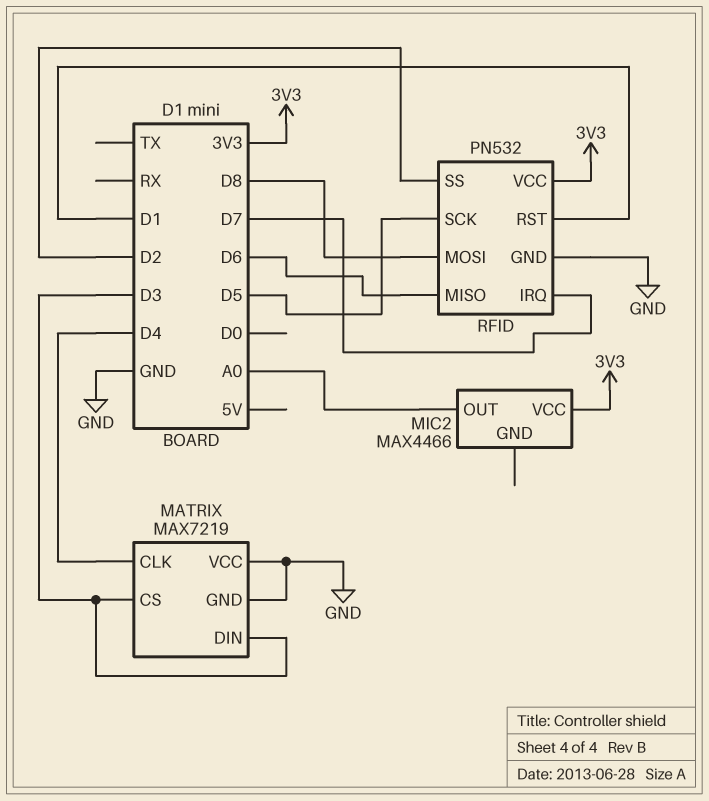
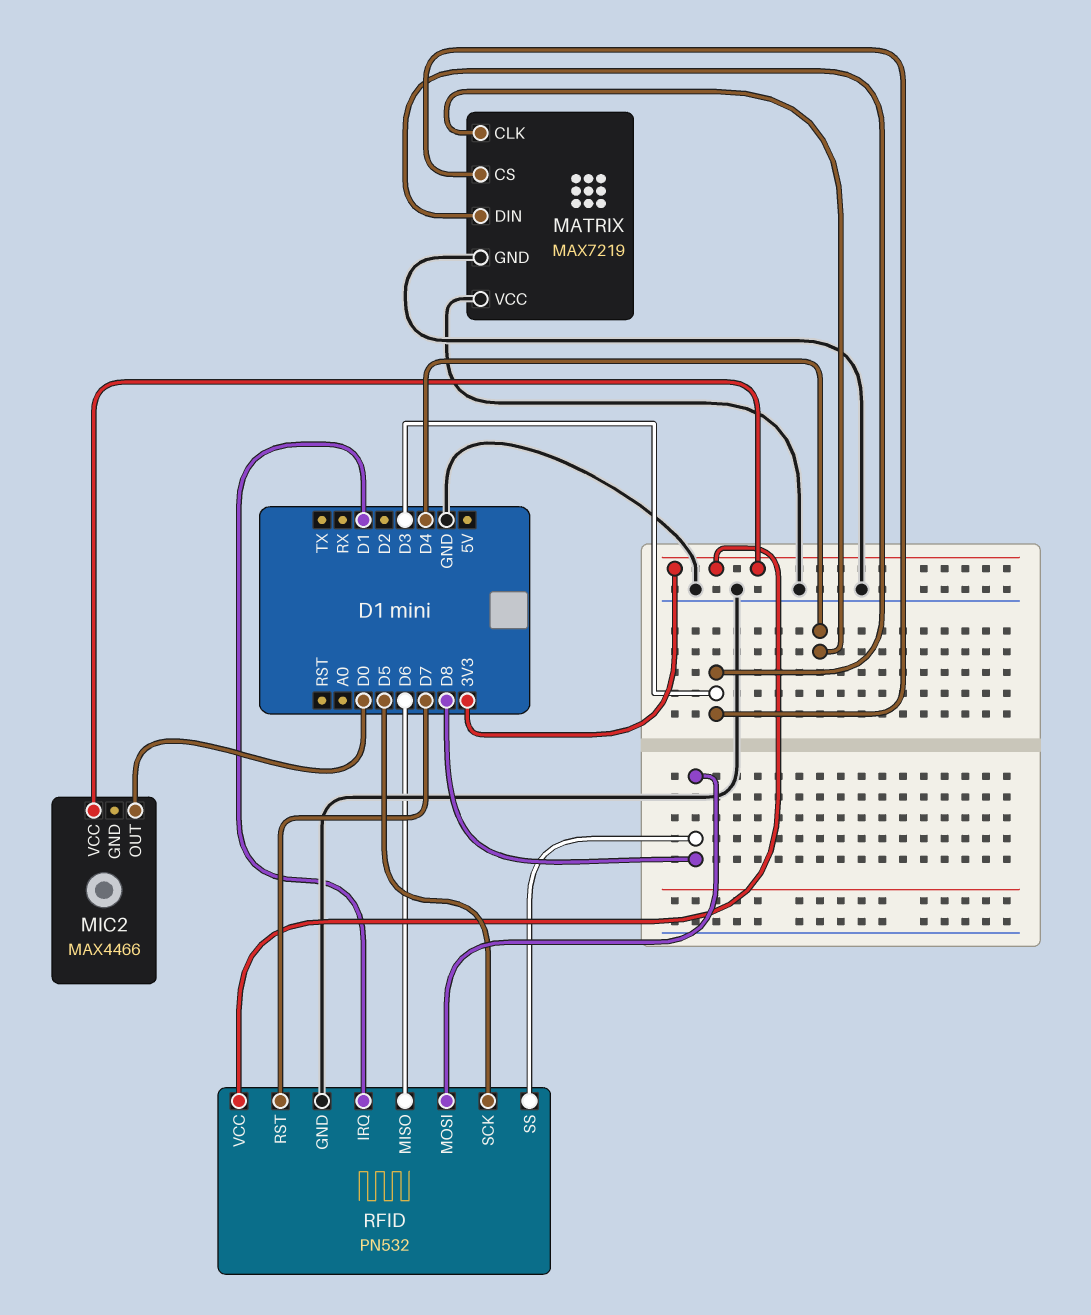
MIC2 pin OUT: A0 -> D0
RFID pin IRQ: D7 -> D1
RFID pin RST: D1 -> D7
RFID pin SS: D2 -> D8

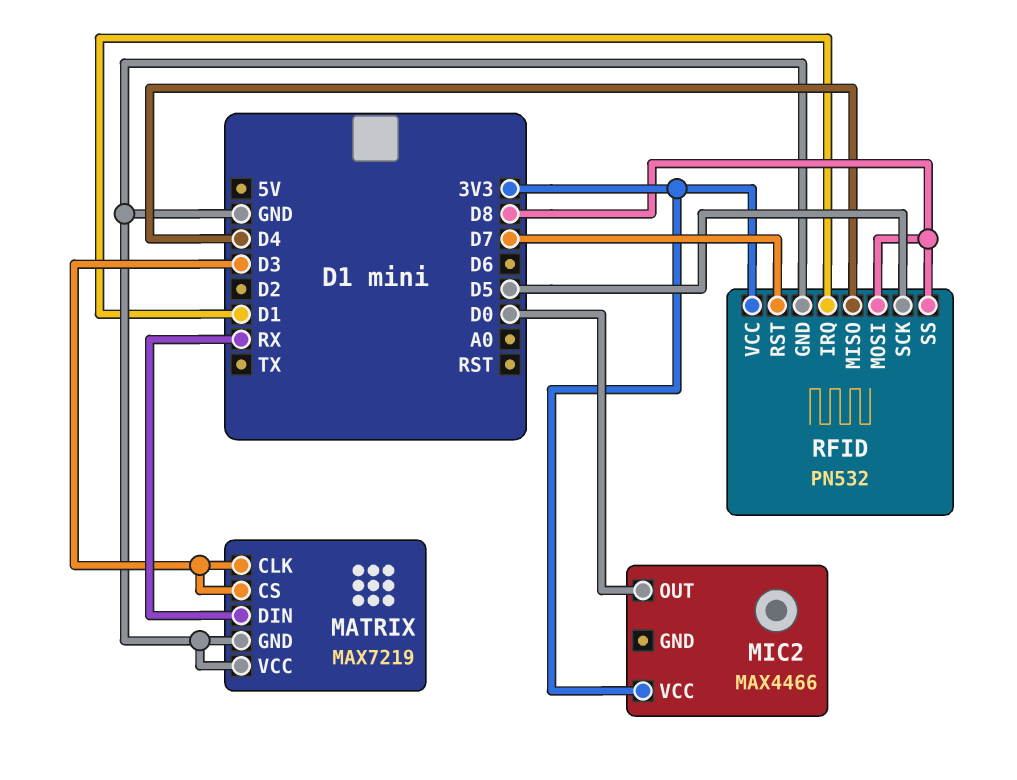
MATRIX pin CLK: D4 -> D3
MATRIX pin DIN: D3 -> RX
RFID pin MISO: D6 -> D4

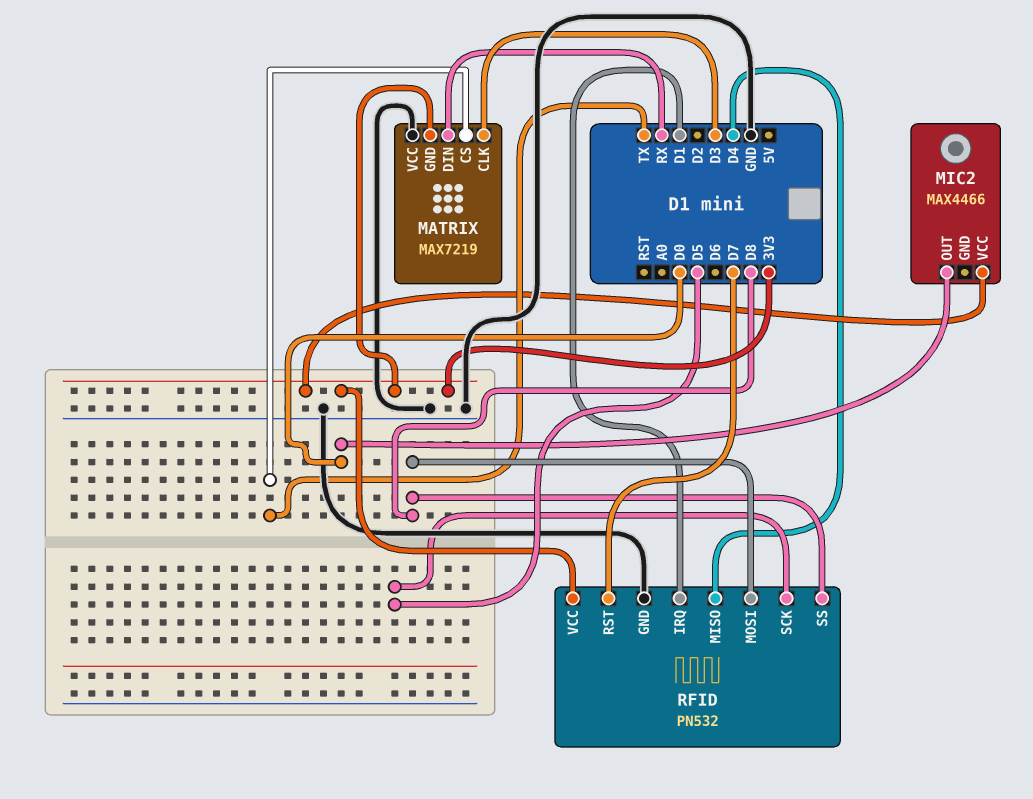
MATRIX pin CS: D3 -> TX
MATRIX pin GND: GND -> 3V3

